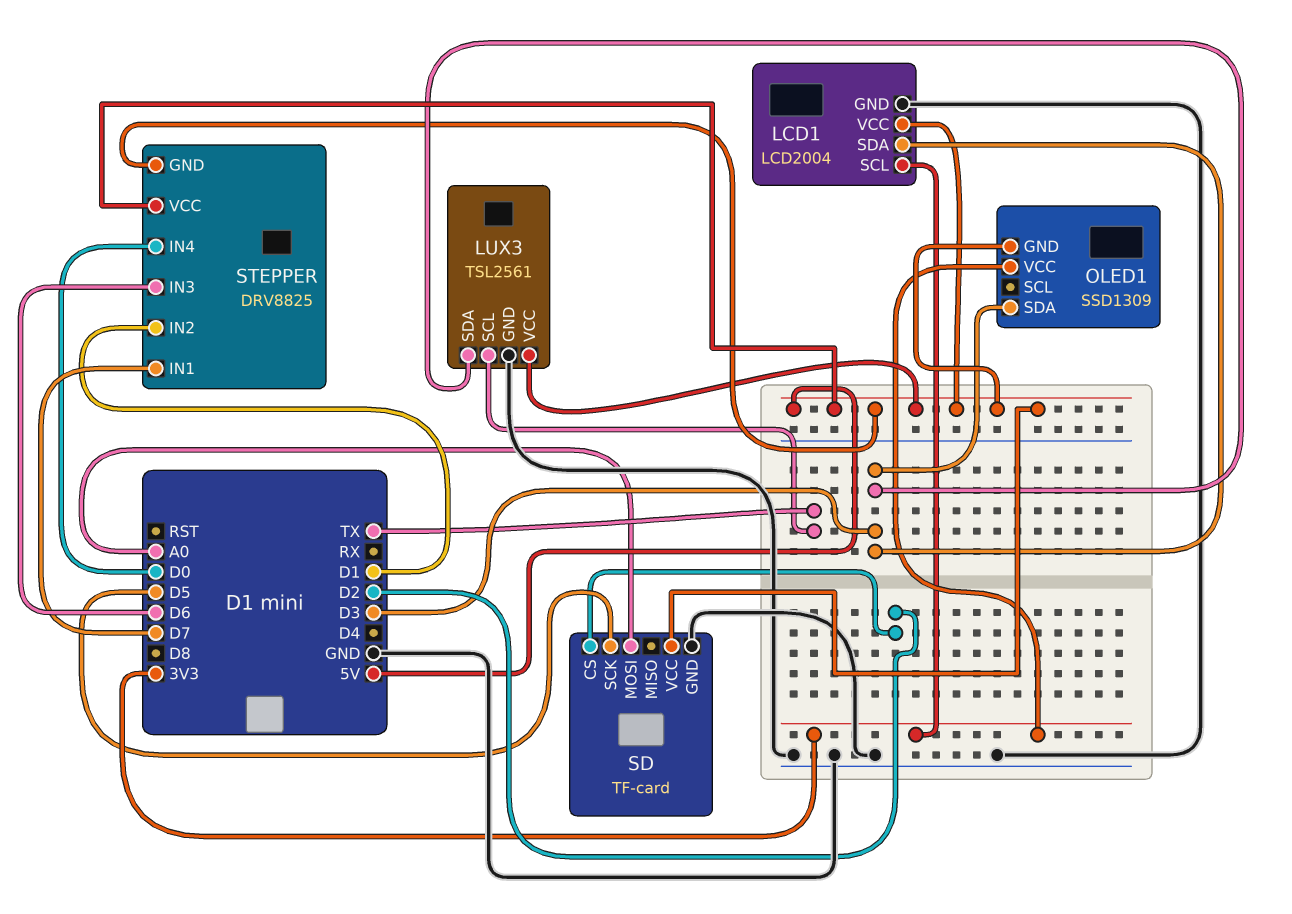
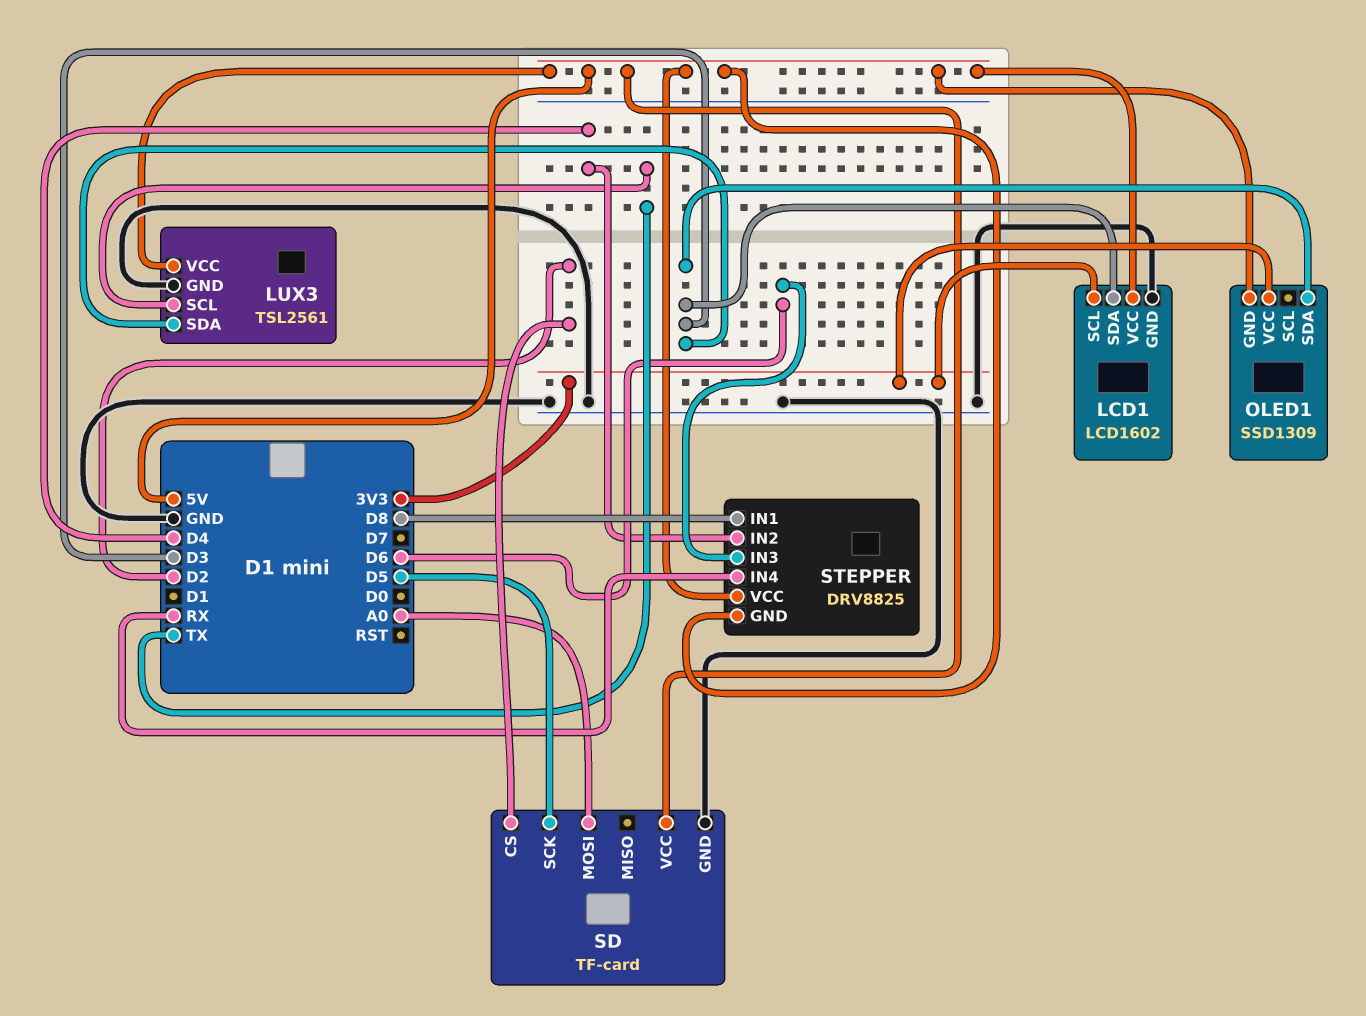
LCD1: LCD2004 -> LCD1602
STEPPER pin IN1: D7 -> D8
STEPPER pin IN2: D1 -> D4
STEPPER pin IN4: D0 -> RX

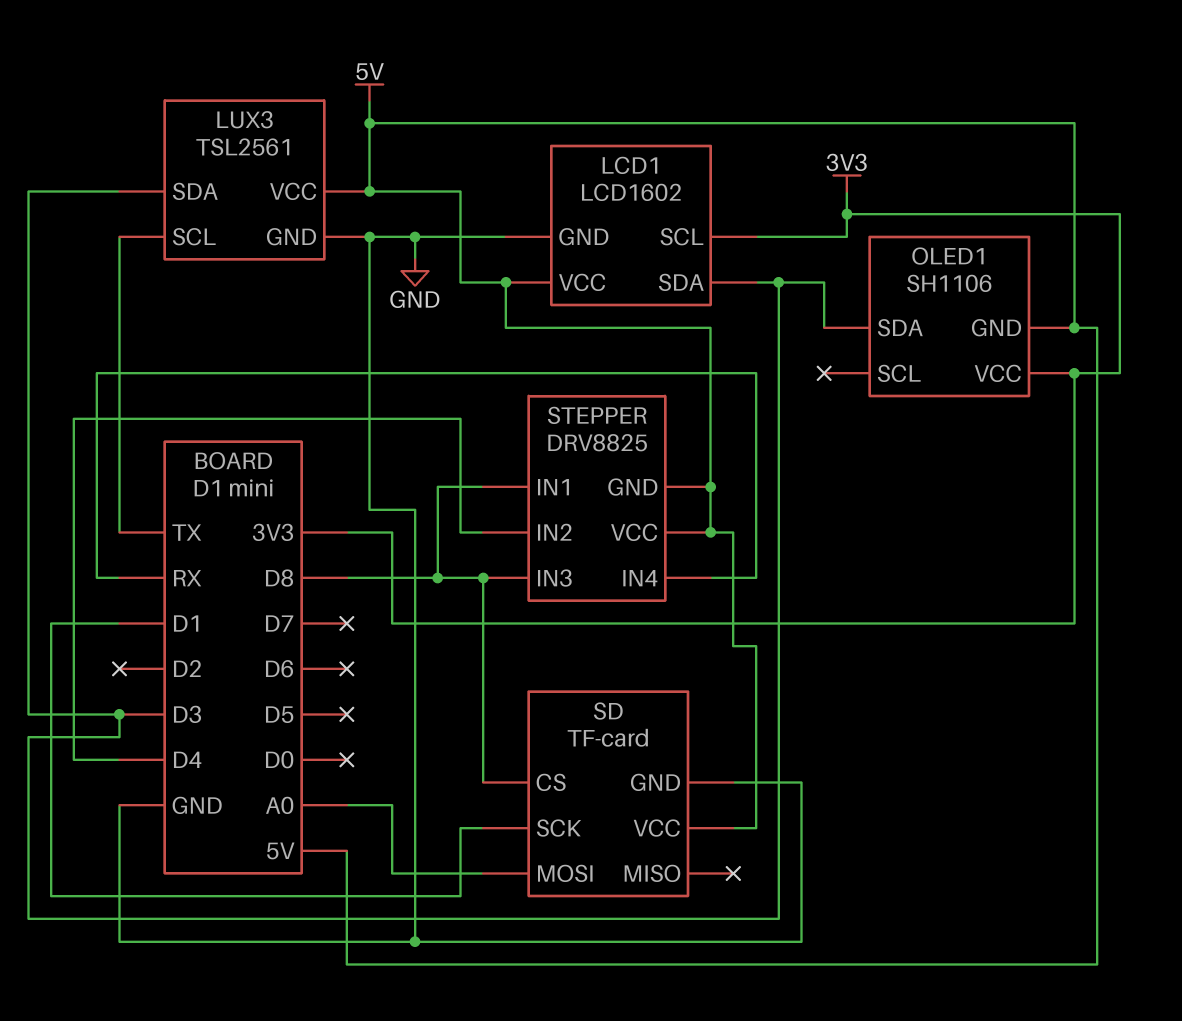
OLED1: SSD1309 -> SH1106
SD pin CS: D2 -> D8
SD pin SCK: D5 -> D1
STEPPER pin IN3: D6 -> D8

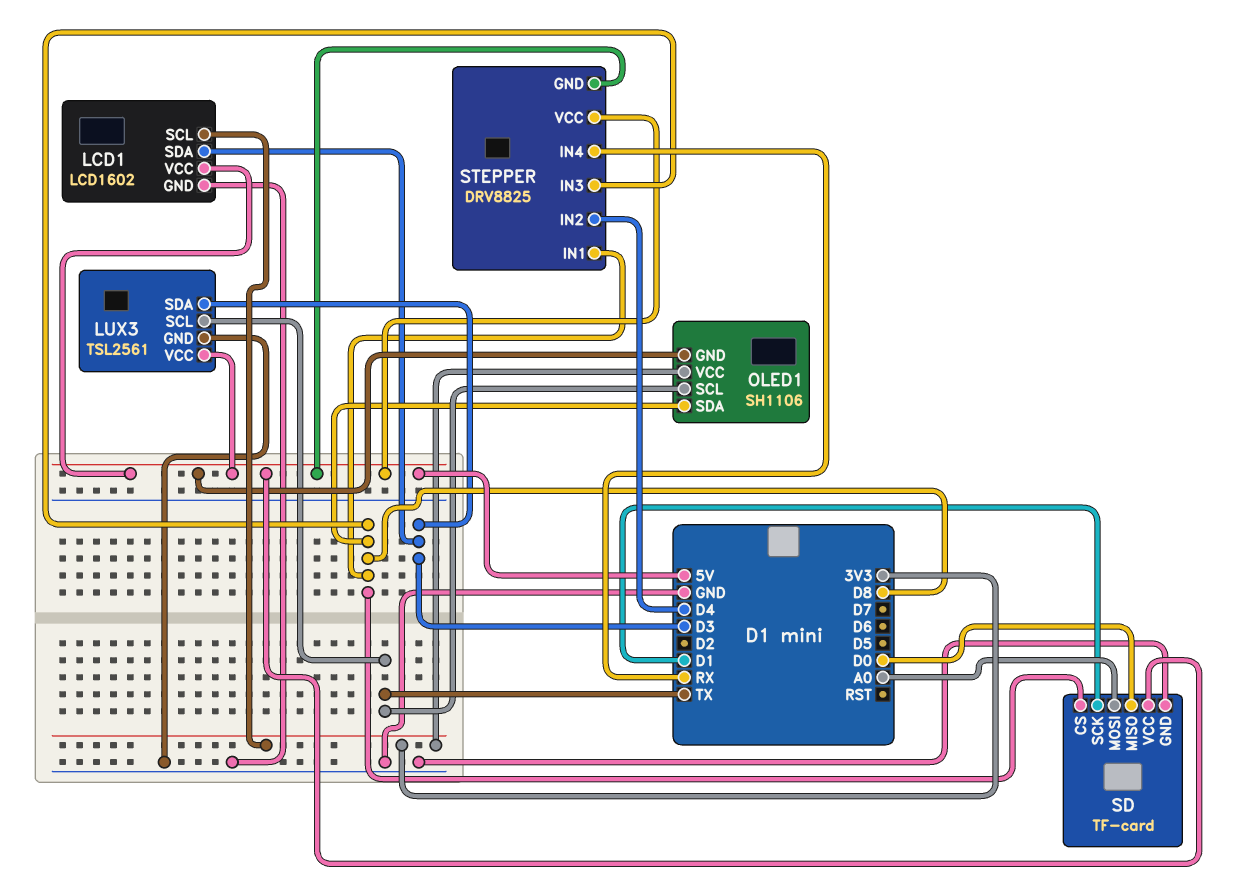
OLED1 pin SCL: none -> TX
OLED1 pin SDA: D3 -> D8
SD pin MISO: none -> D0

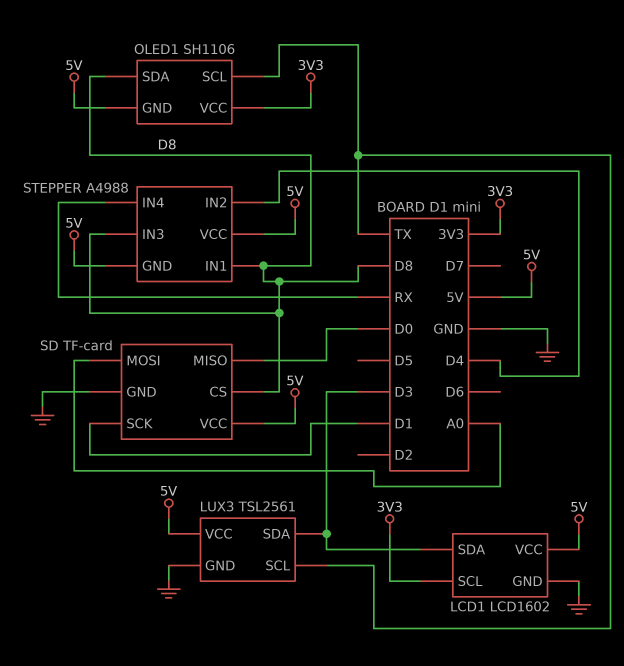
STEPPER: DRV8825 -> A4988

